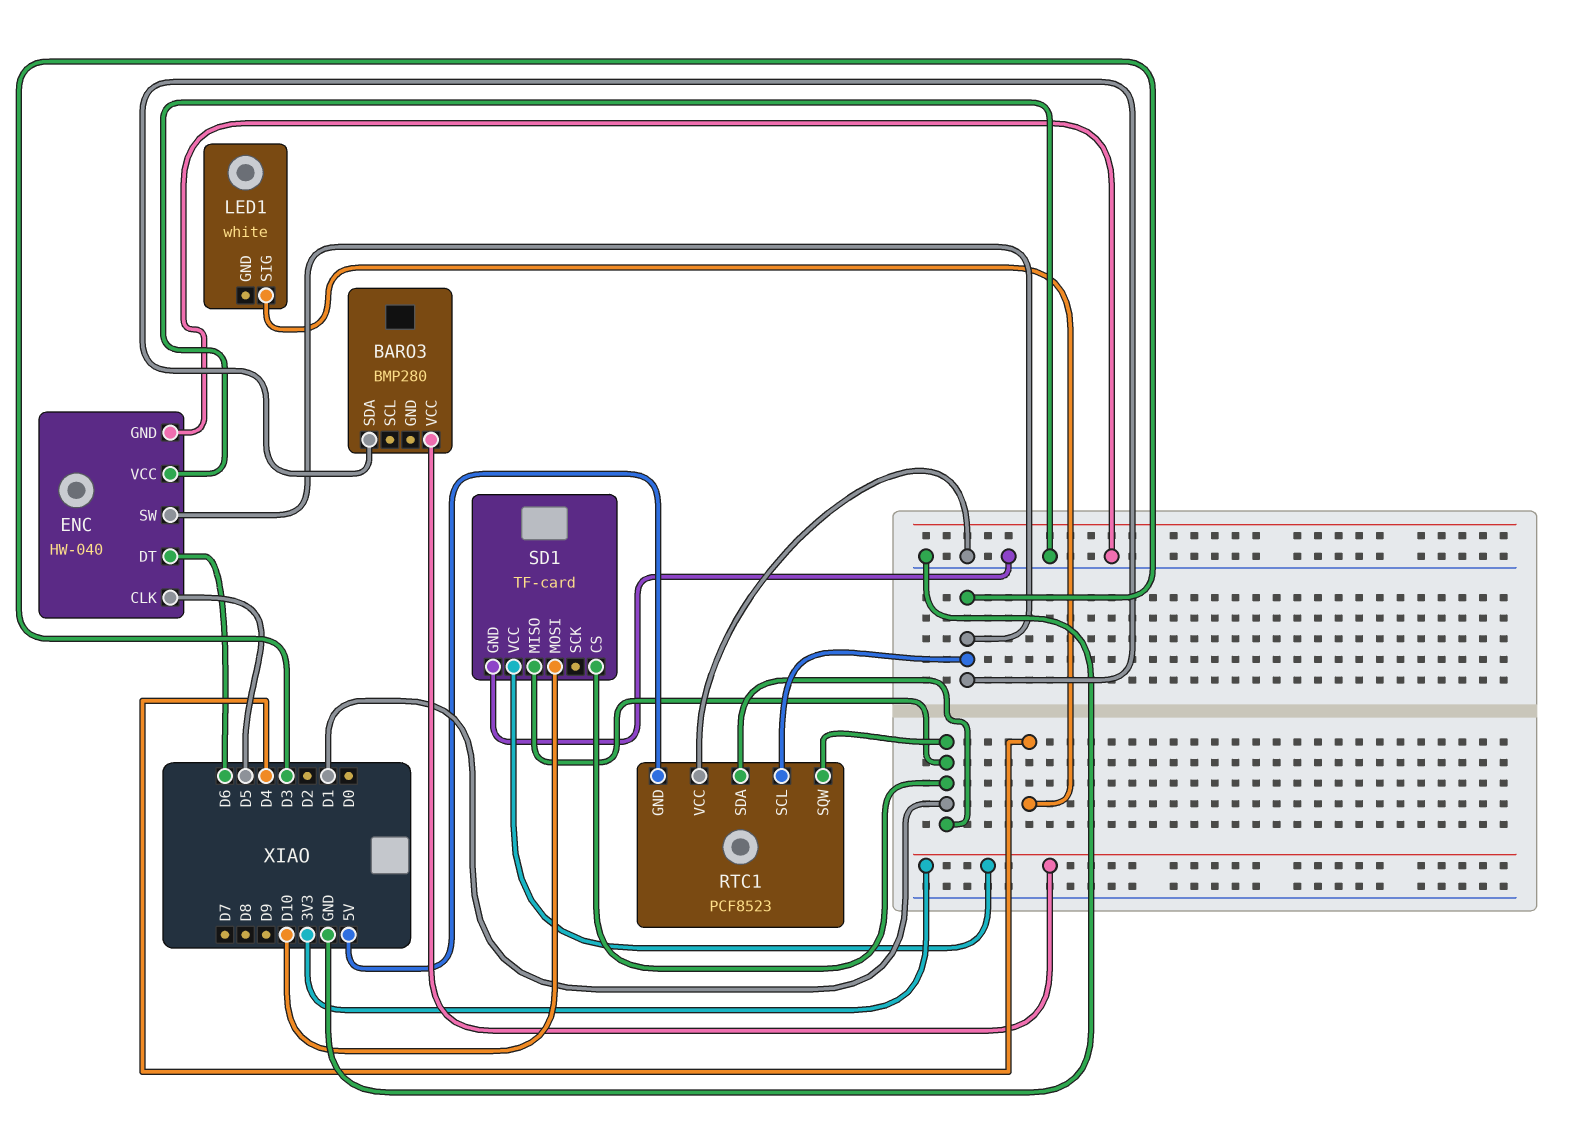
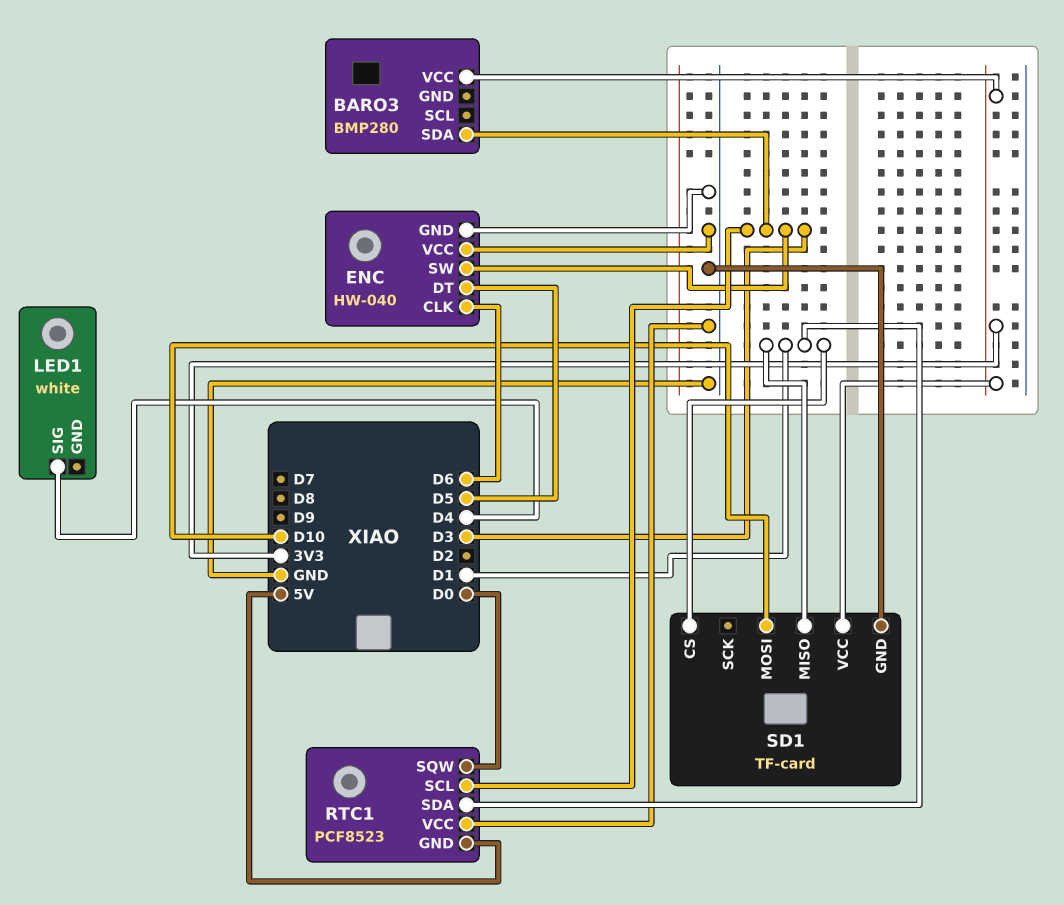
ENC pin CLK: D5 -> D6
ENC pin DT: D6 -> D5
RTC1 pin SQW: D1 -> D0

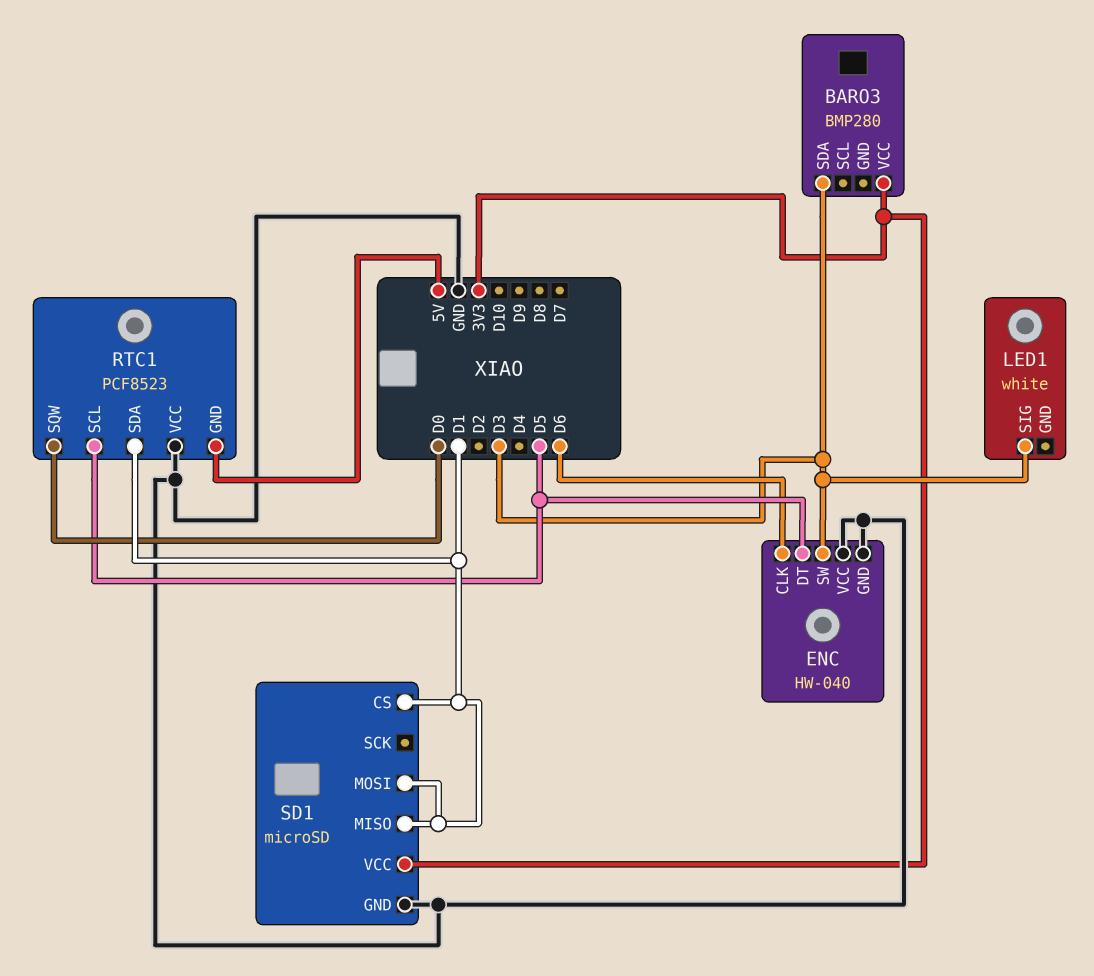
LED1 pin SIG: D4 -> D3
RTC1 pin SCL: D3 -> D5
SD1: TF-card -> microSD
SD1 pin MOSI: D10 -> D1

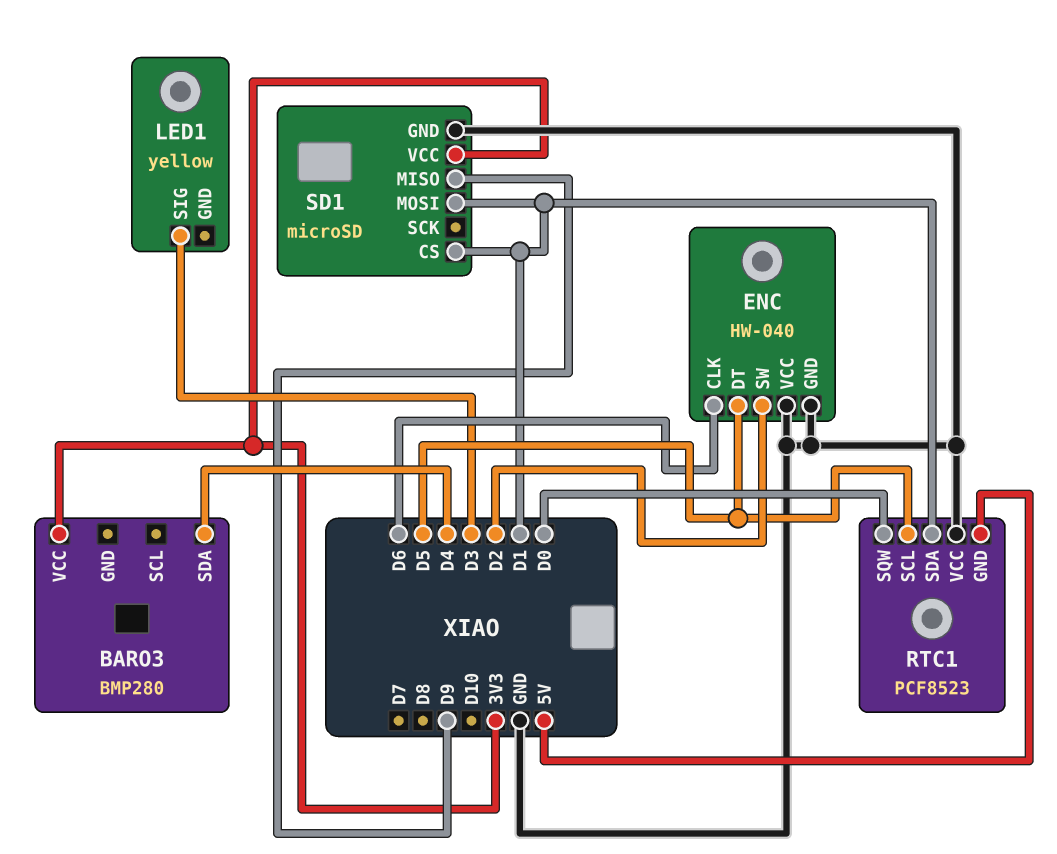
BARO3 pin SDA: D3 -> D4
ENC pin SW: D3 -> D2
LED1: white -> yellow
SD1 pin MISO: D1 -> D9

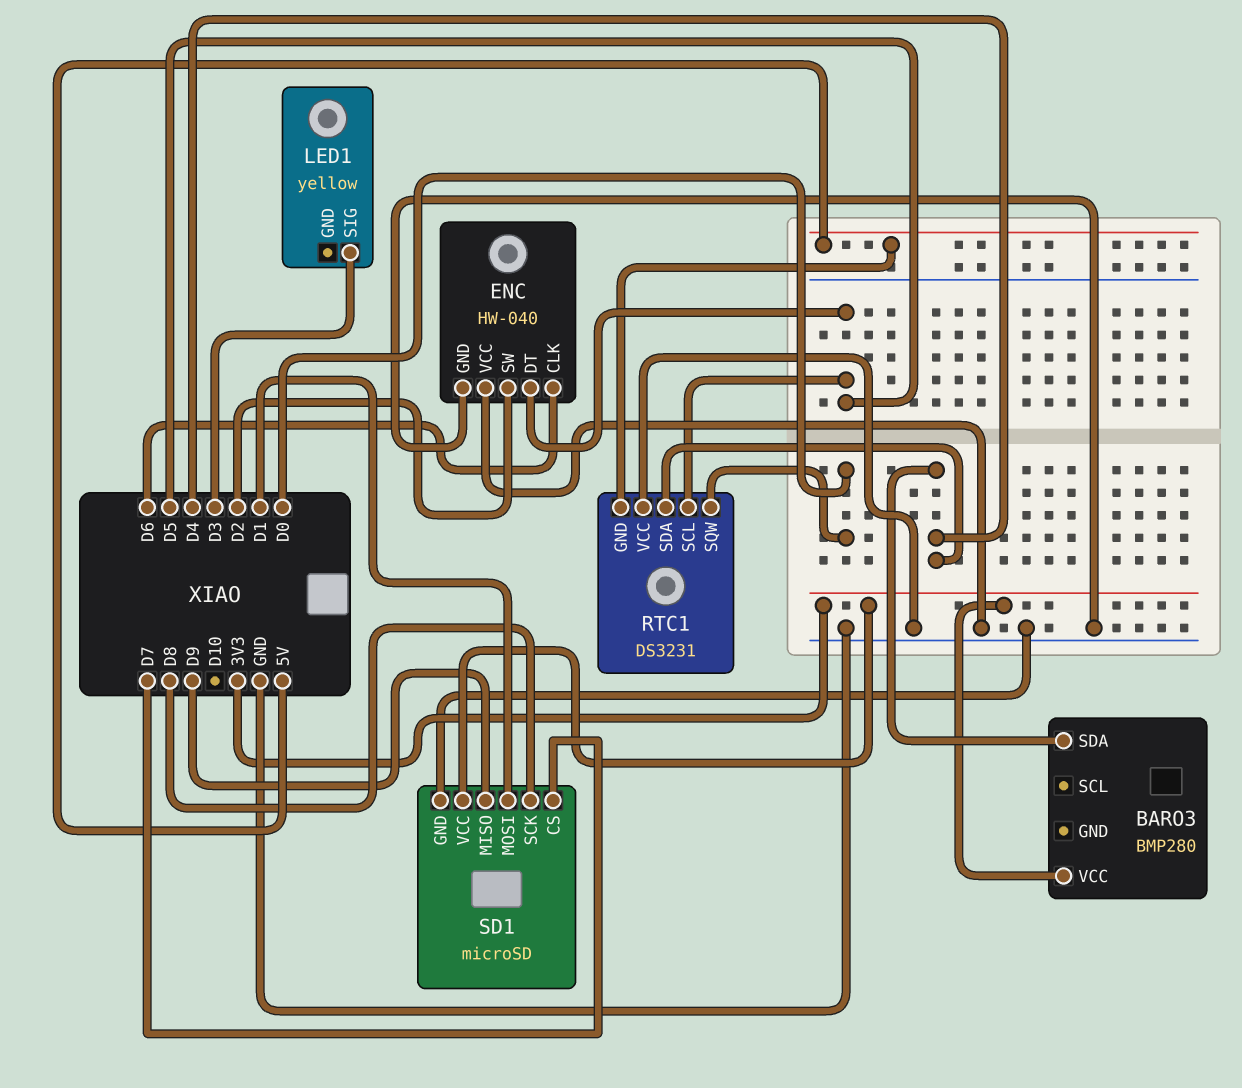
RTC1: PCF8523 -> DS3231
RTC1 pin SDA: D1 -> D4
SD1 pin CS: D1 -> D7
SD1 pin SCK: none -> D8

